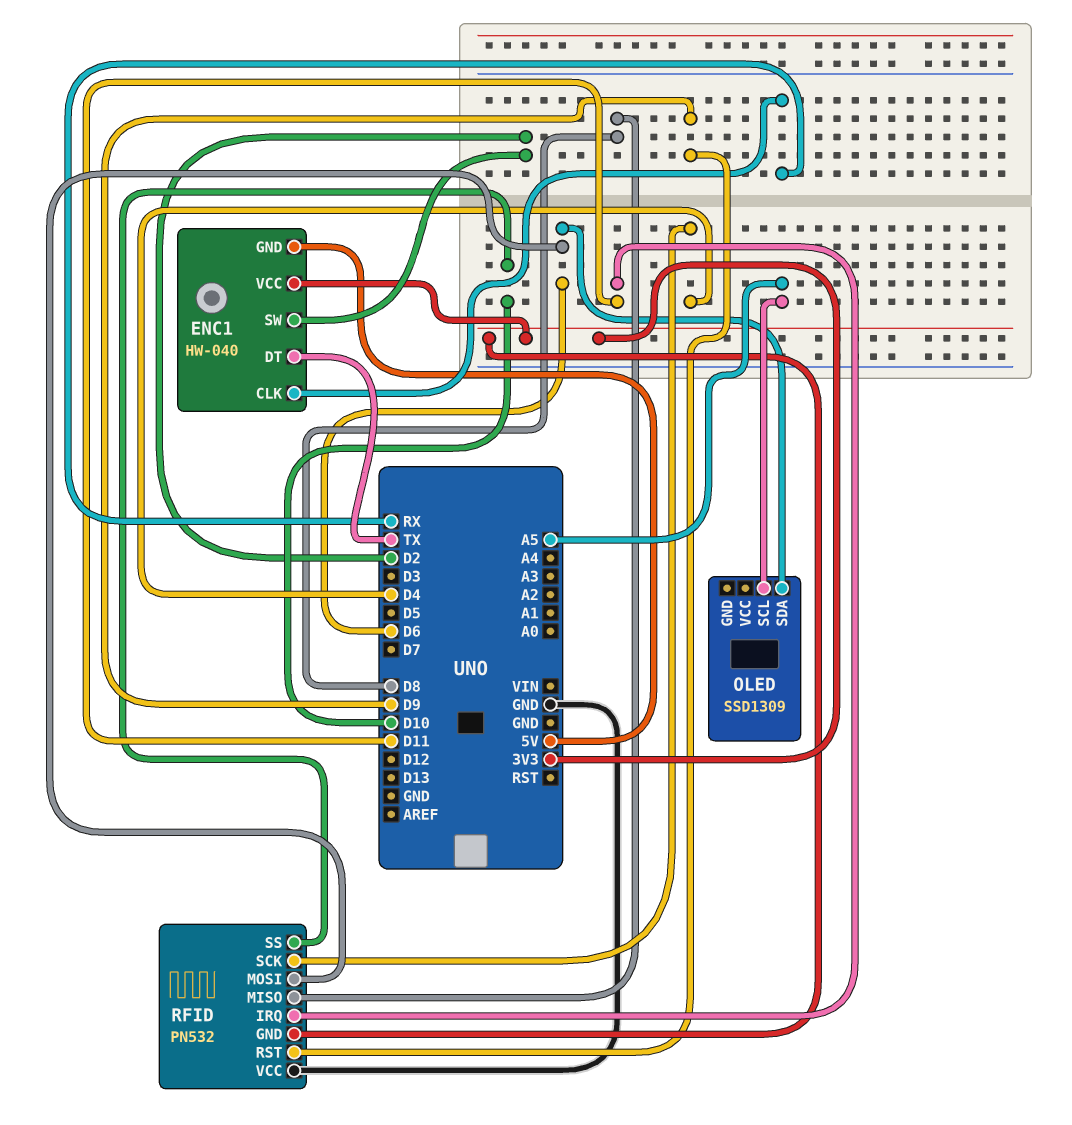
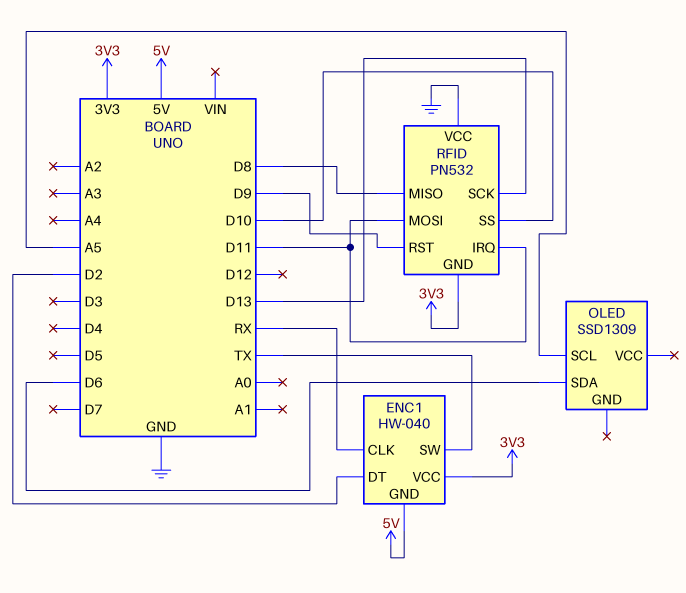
ENC1 pin DT: TX -> D2
ENC1 pin SW: D2 -> TX
RFID pin MOSI: D6 -> D11
RFID pin SCK: D4 -> D13

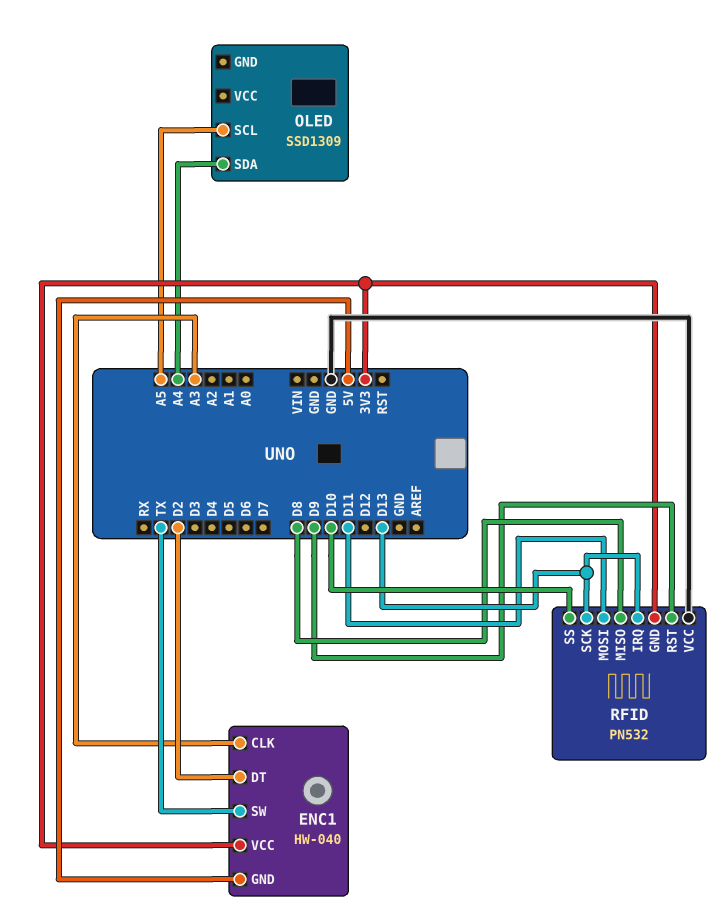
ENC1 pin CLK: RX -> A3
OLED pin SDA: D6 -> A4
RFID pin IRQ: D11 -> D13

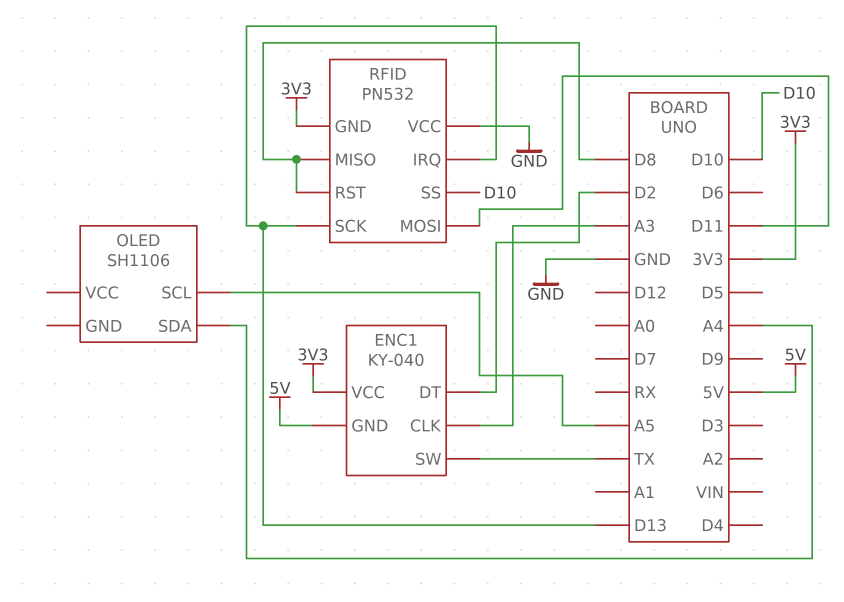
ENC1: HW-040 -> KY-040
OLED: SSD1309 -> SH1106
RFID pin RST: D9 -> D8

